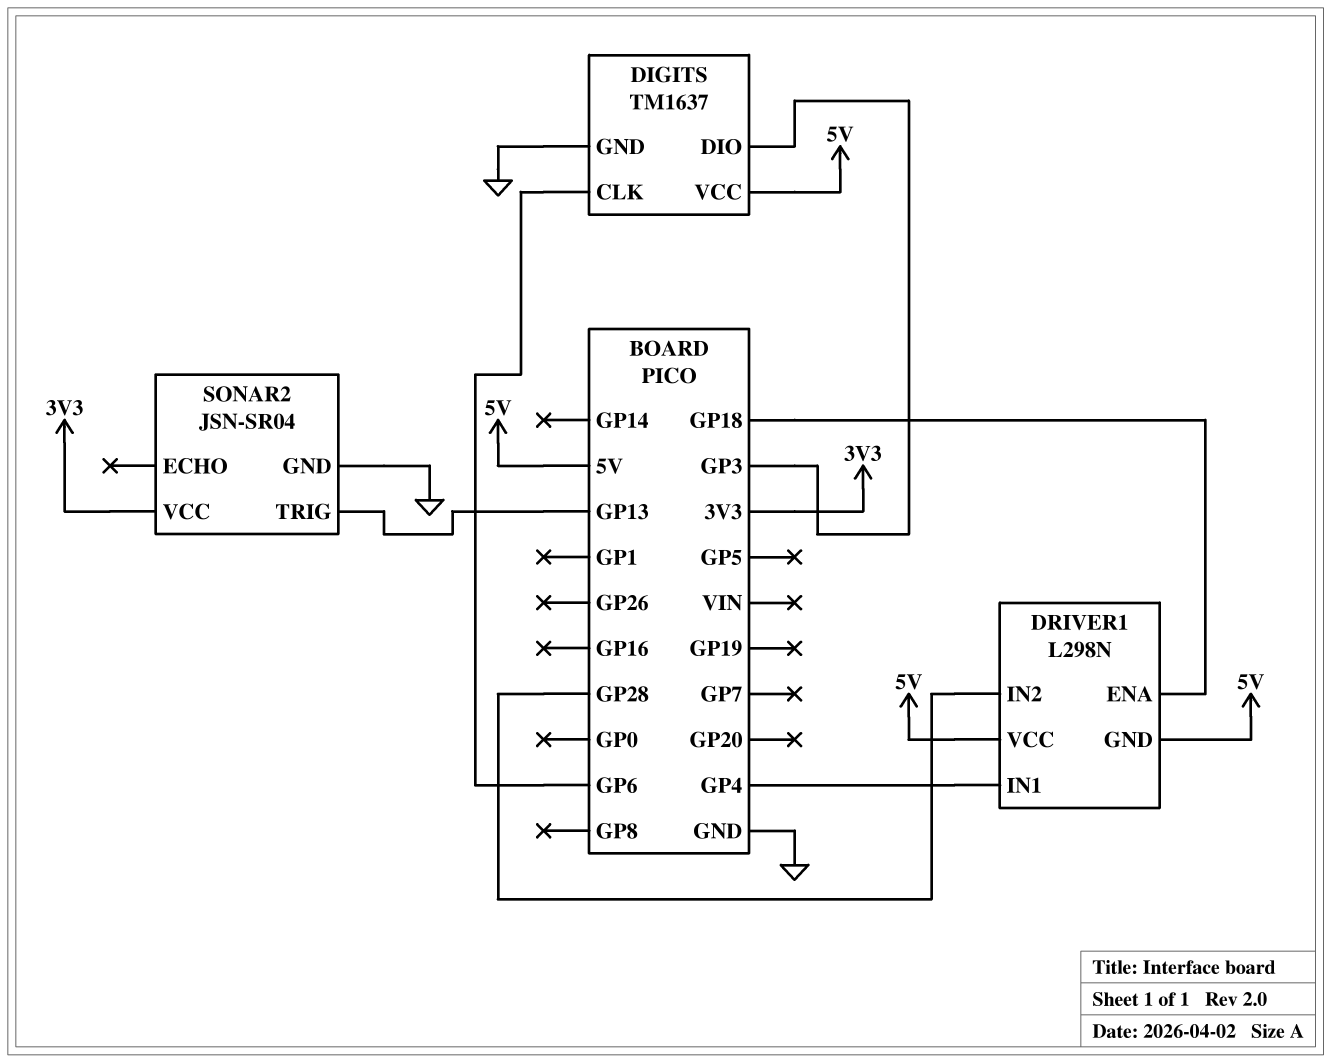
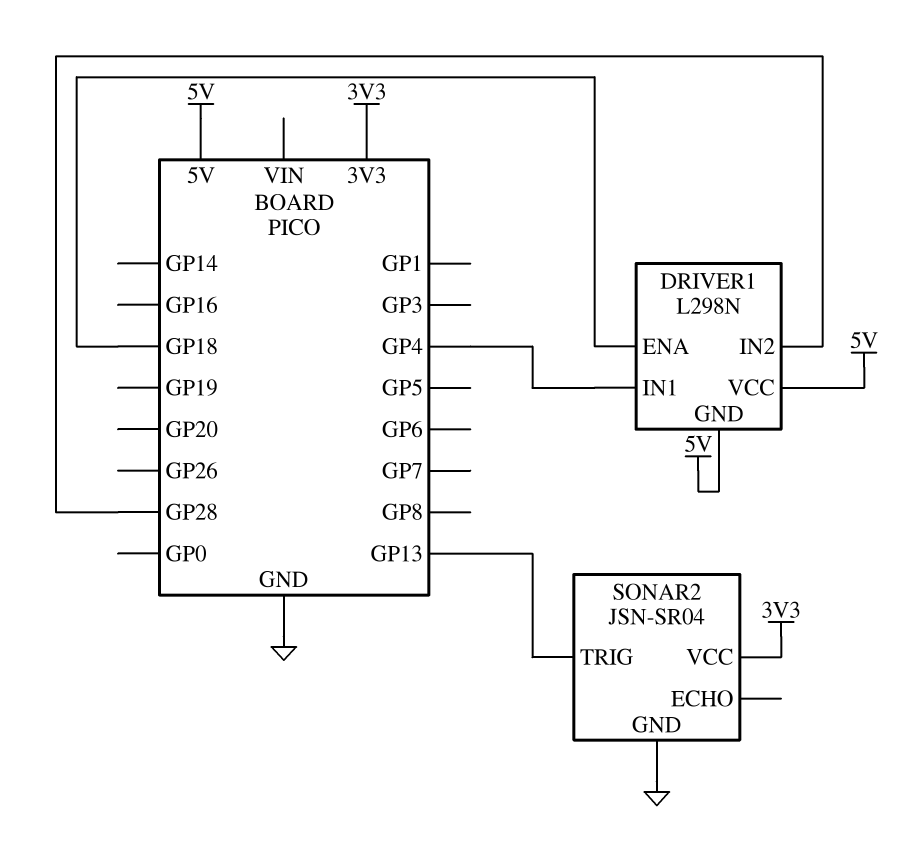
DIGITS: TM1637 -> none
DIGITS pin CLK: GP6 -> none
DIGITS pin DIO: GP3 -> none
DIGITS pin GND: GND -> none
DIGITS pin VCC: 5V -> none

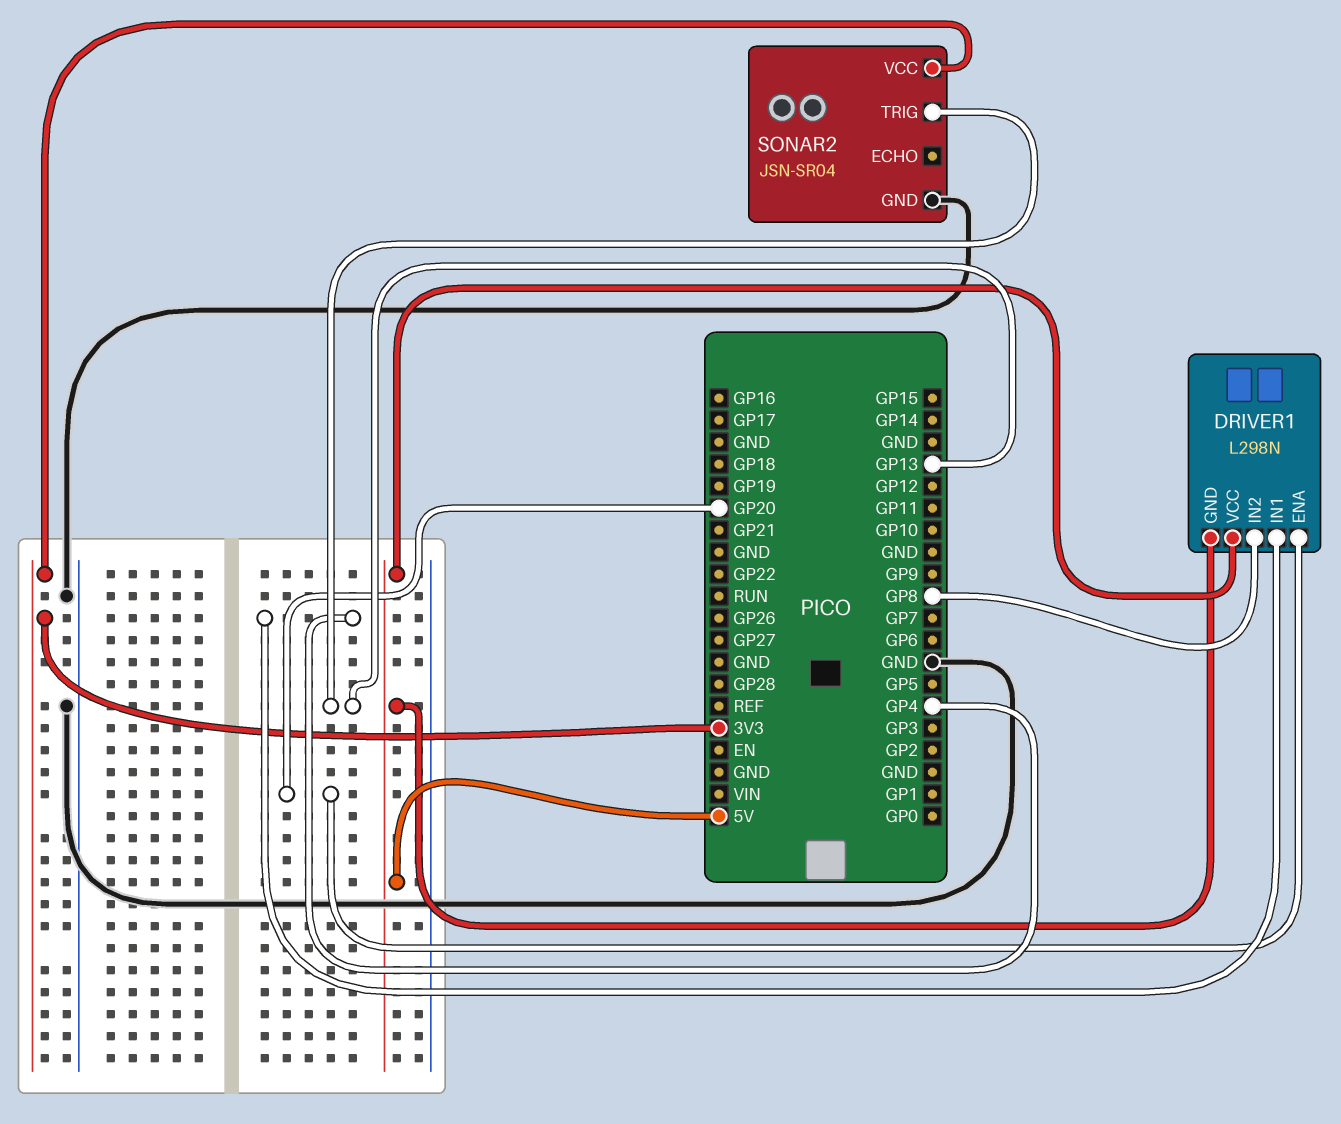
DRIVER1 pin ENA: GP18 -> GP20
DRIVER1 pin IN2: GP28 -> GP8

